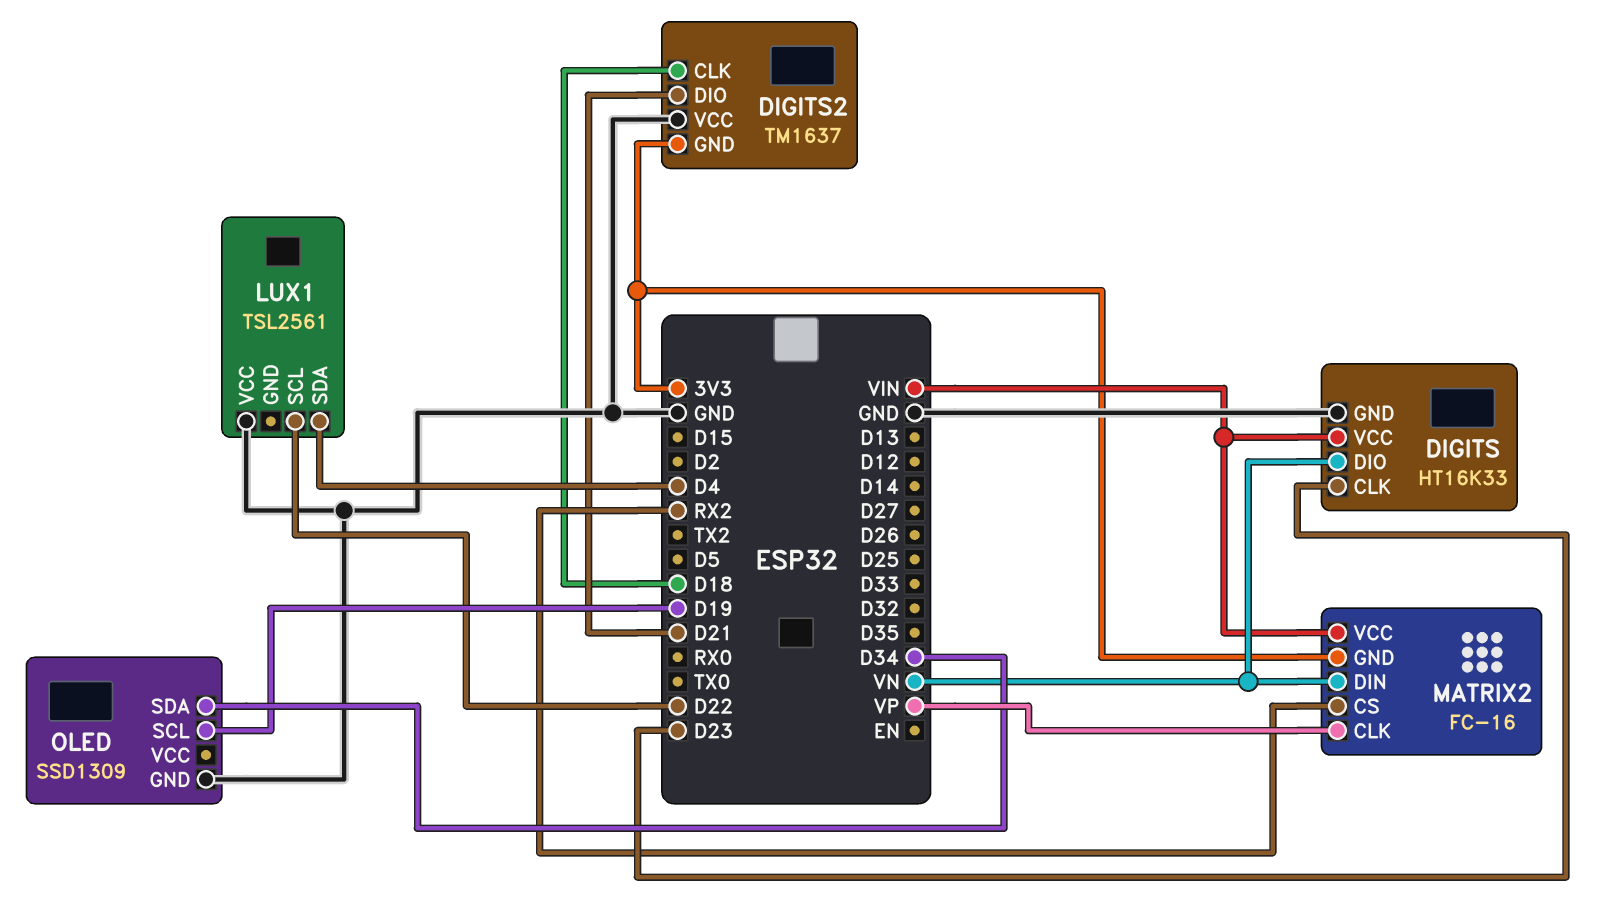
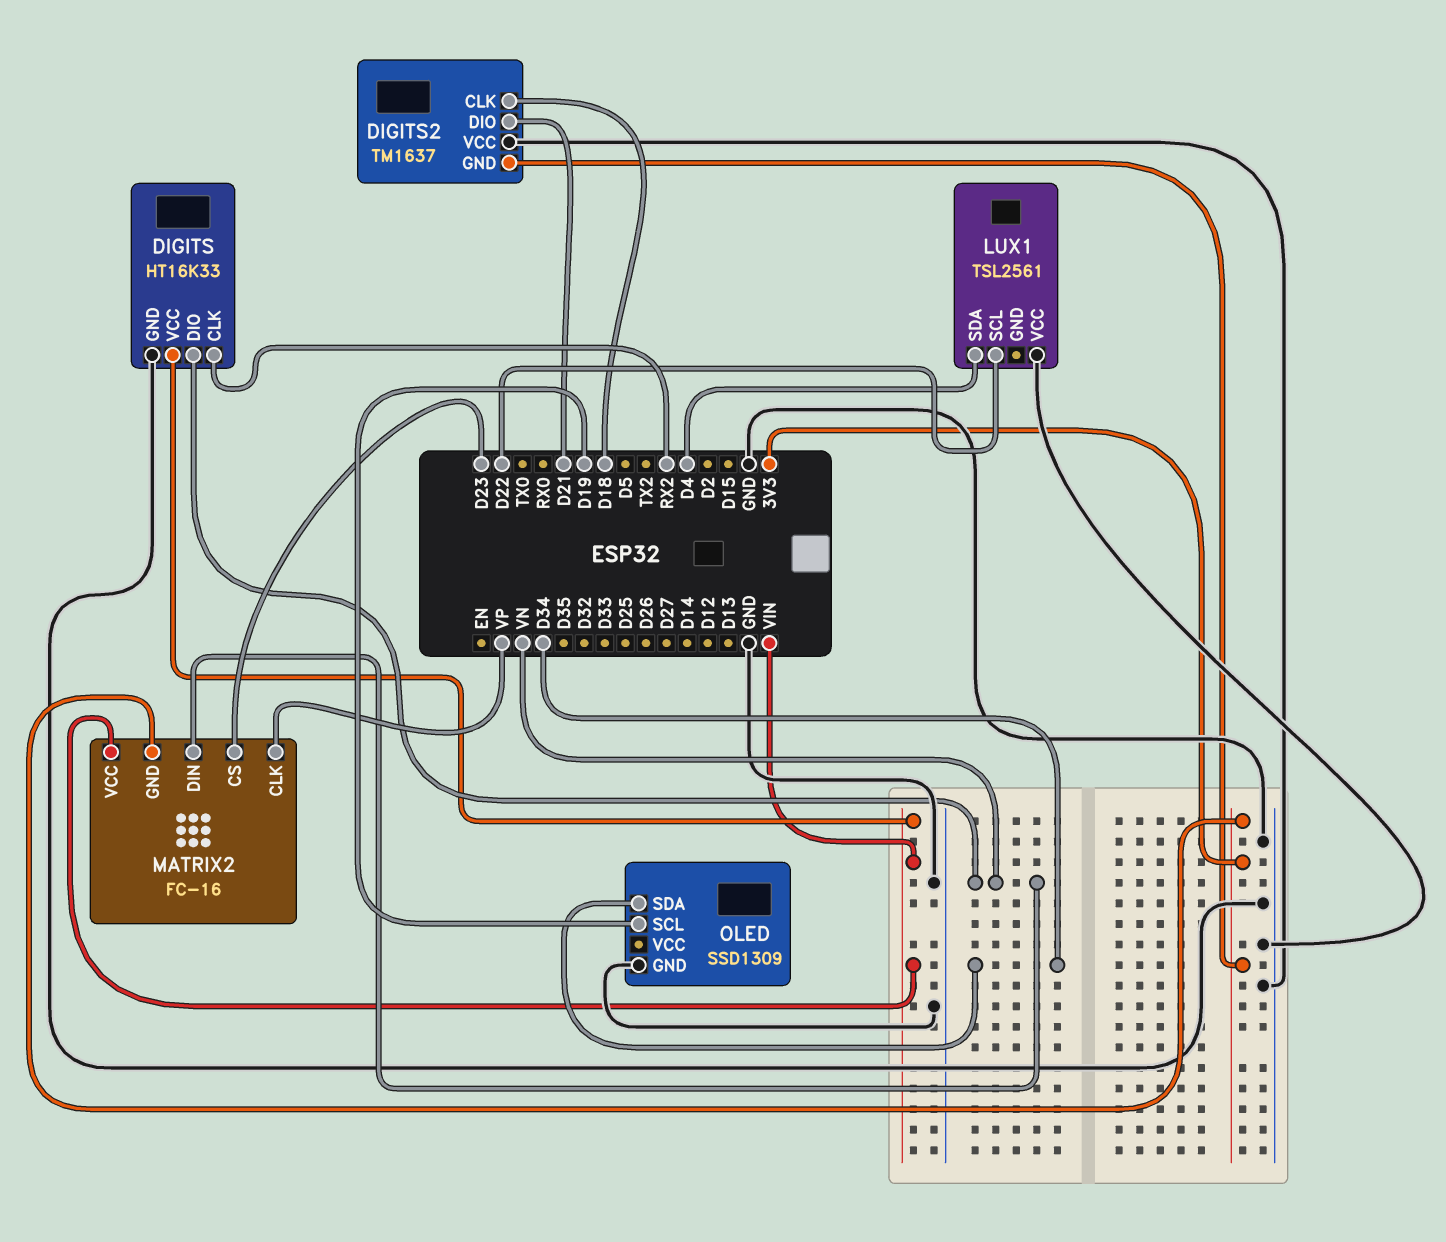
DIGITS pin CLK: D23 -> RX2
MATRIX2 pin CS: RX2 -> D23

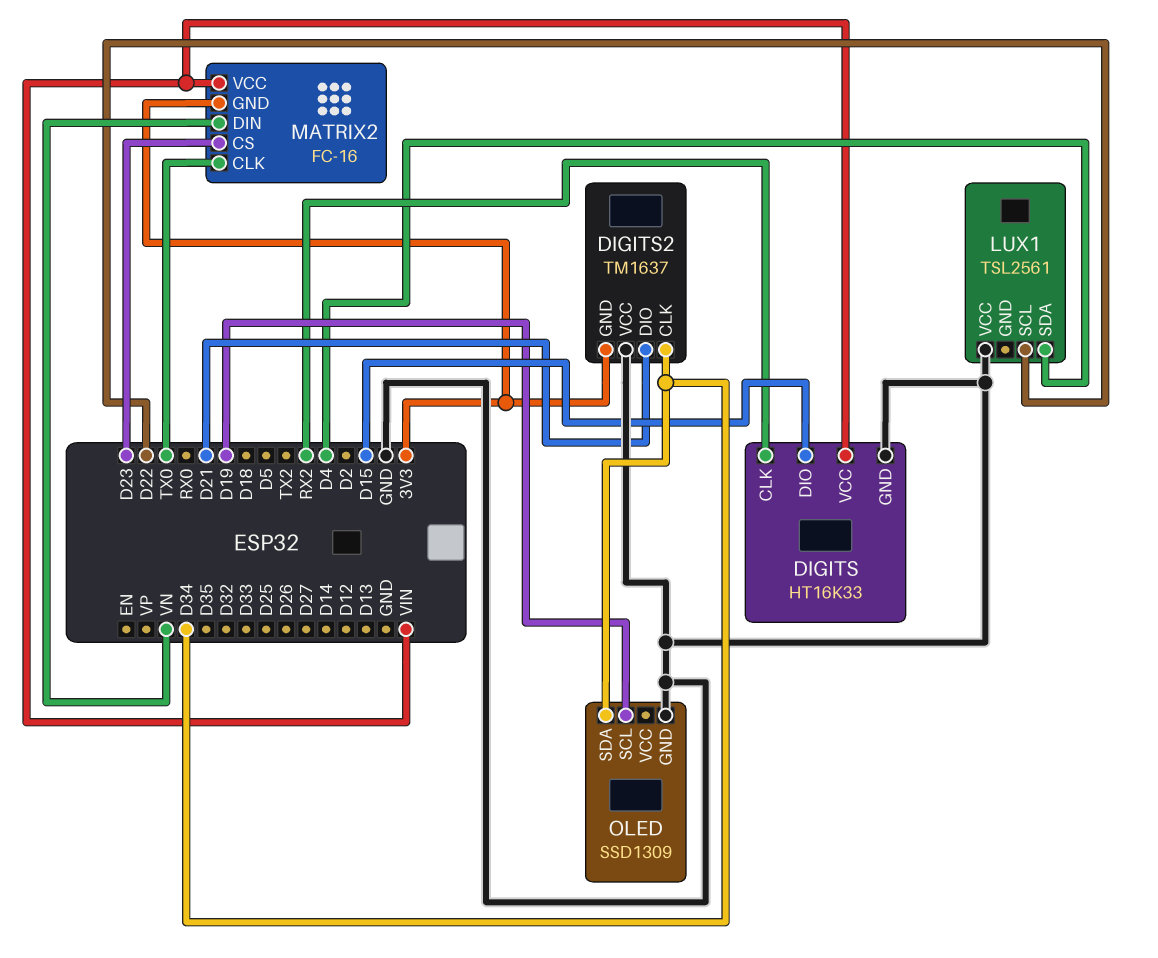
DIGITS pin DIO: VN -> D15
DIGITS2 pin CLK: D18 -> D34
MATRIX2 pin CLK: VP -> TX0

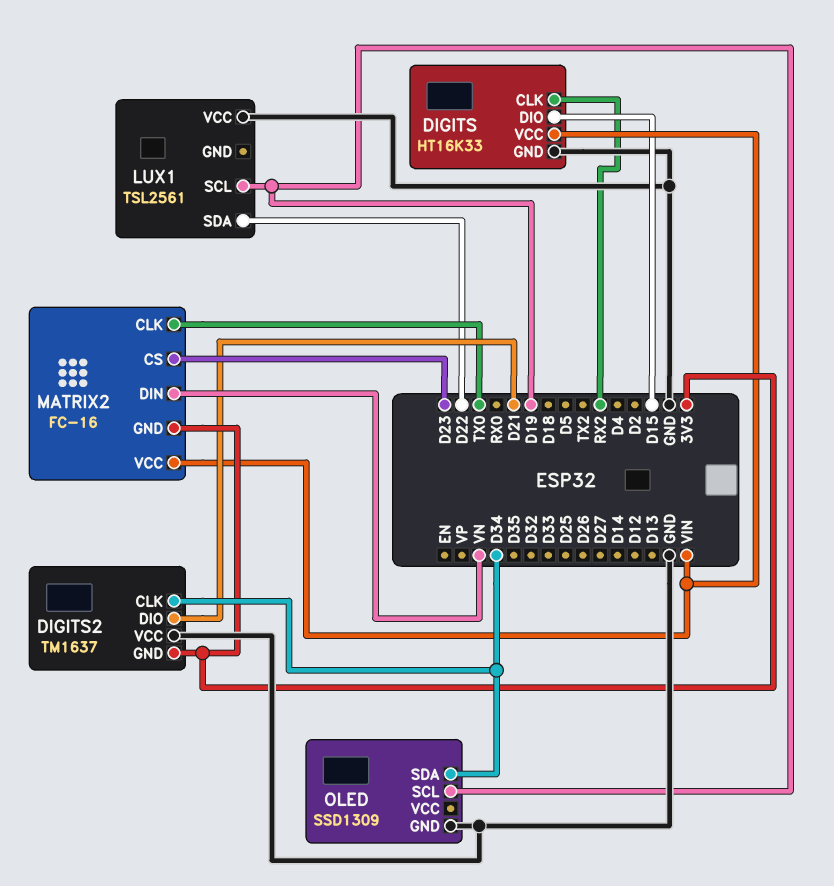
LUX1 pin SCL: D22 -> D19
LUX1 pin SDA: D4 -> D22

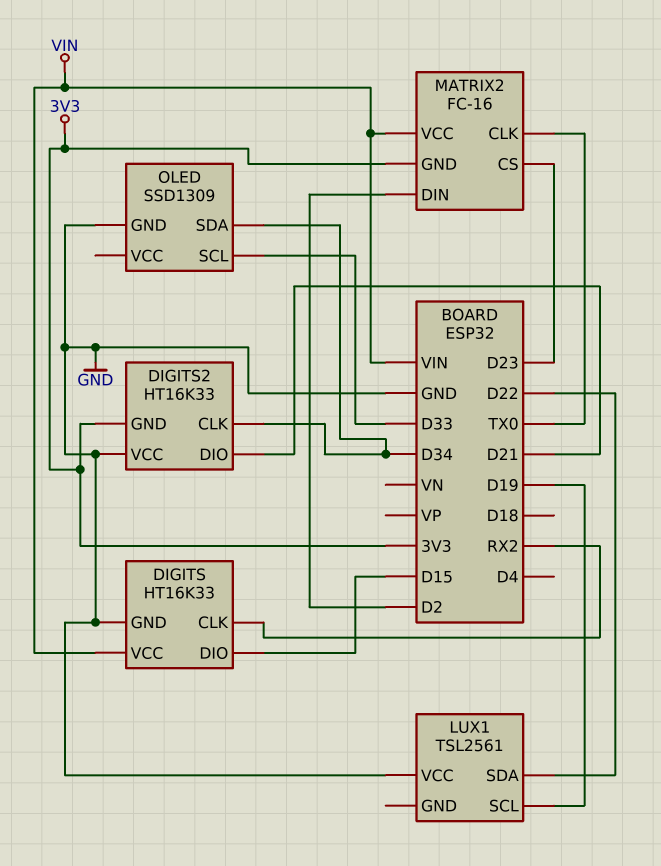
DIGITS2: TM1637 -> HT16K33
MATRIX2 pin DIN: VN -> D2
OLED pin SCL: D19 -> D33

